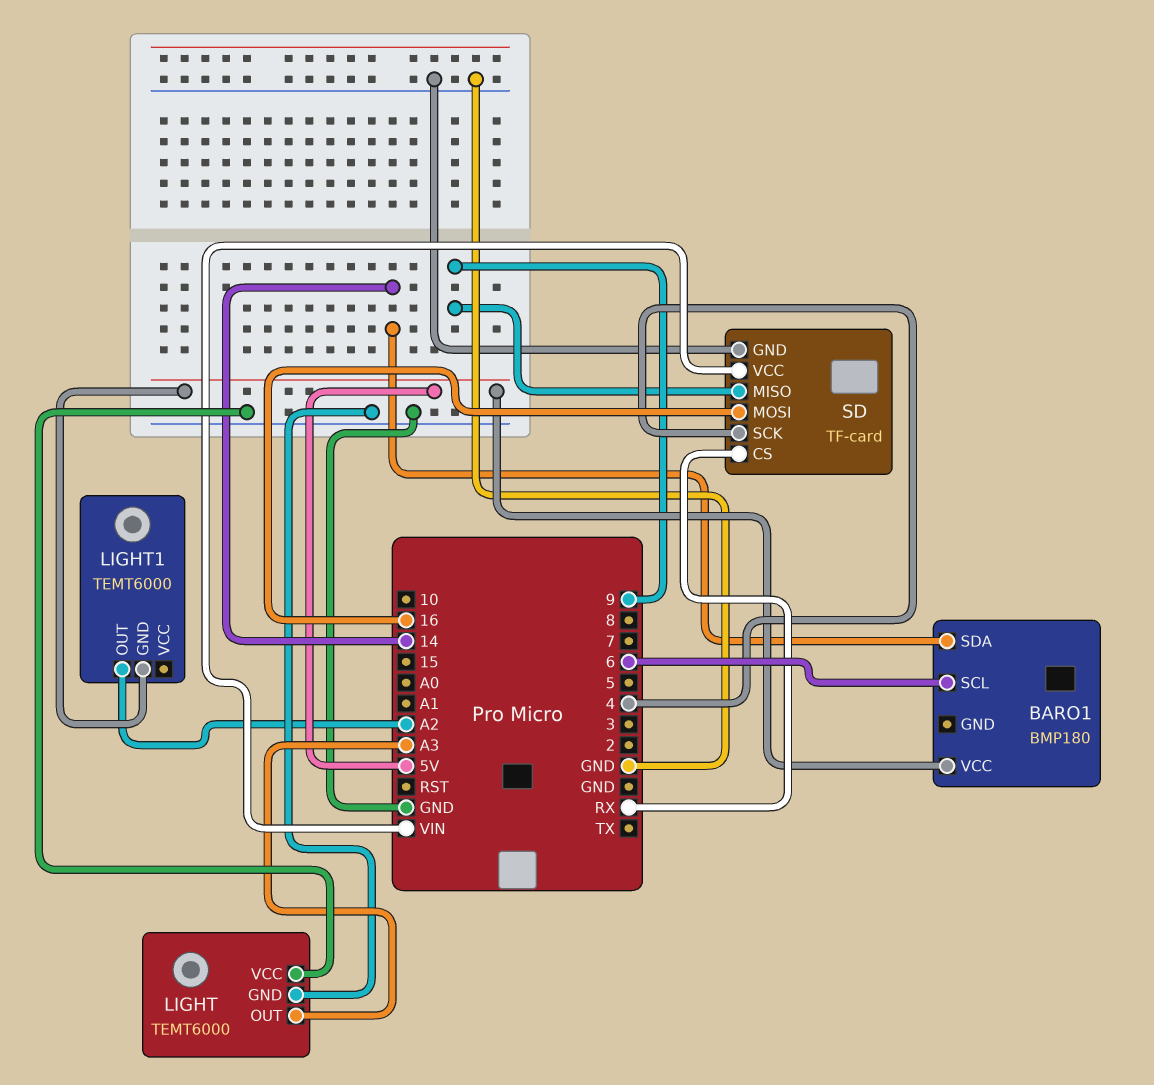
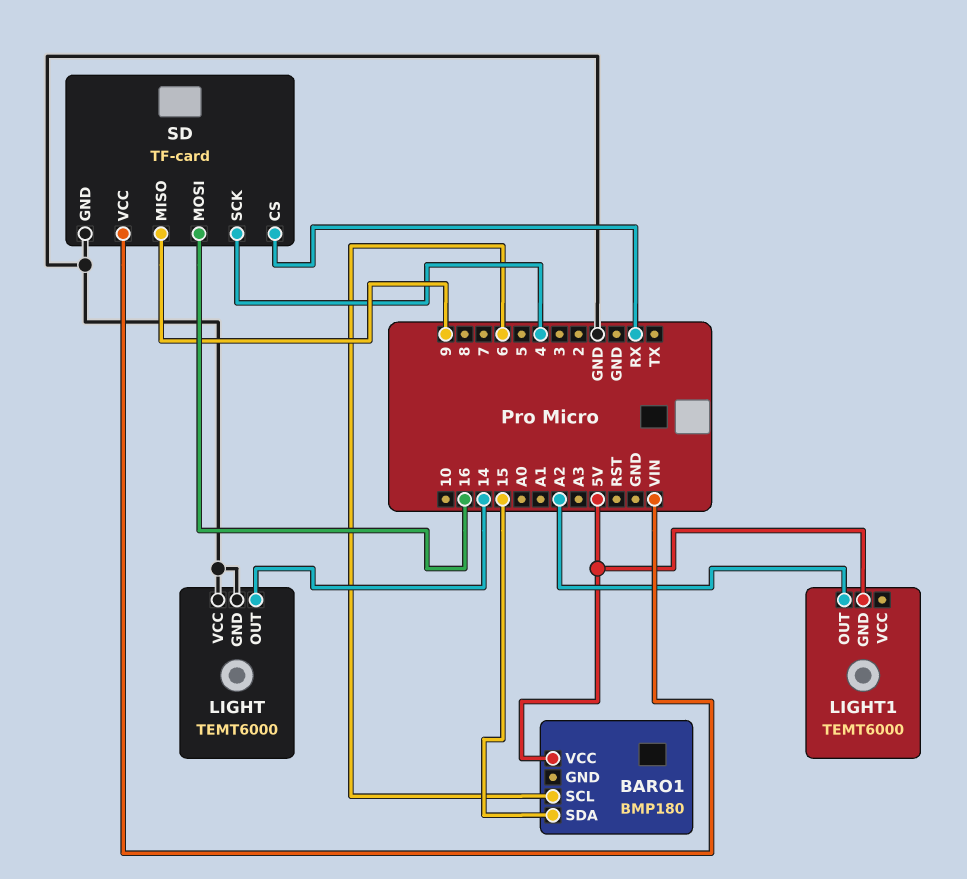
BARO1 pin SDA: 14 -> 15
LIGHT pin OUT: A3 -> 14

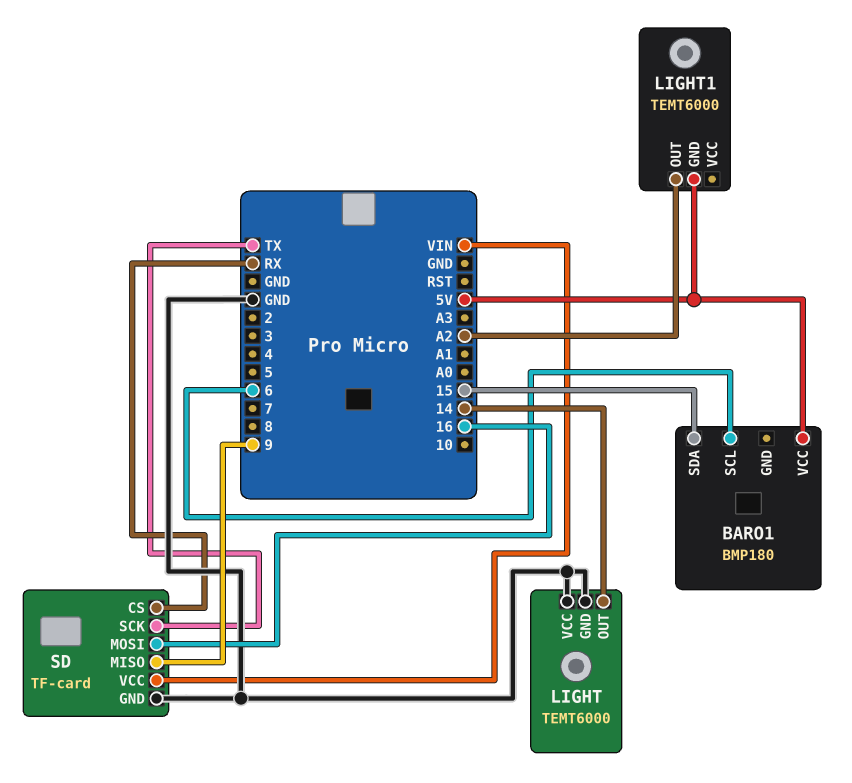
SD pin SCK: 4 -> TX

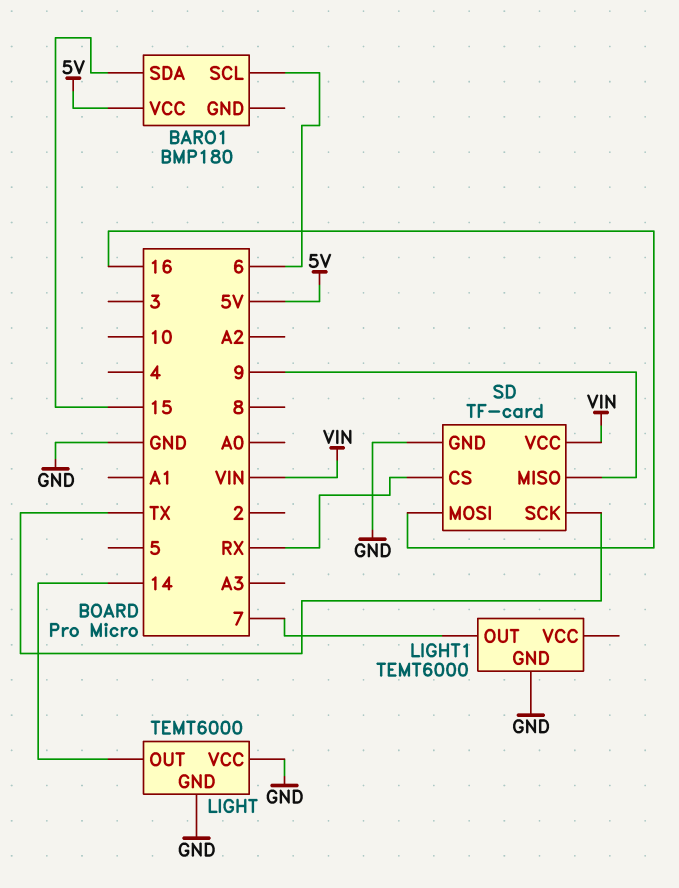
LIGHT1 pin GND: 5V -> GND
LIGHT1 pin OUT: A2 -> 7

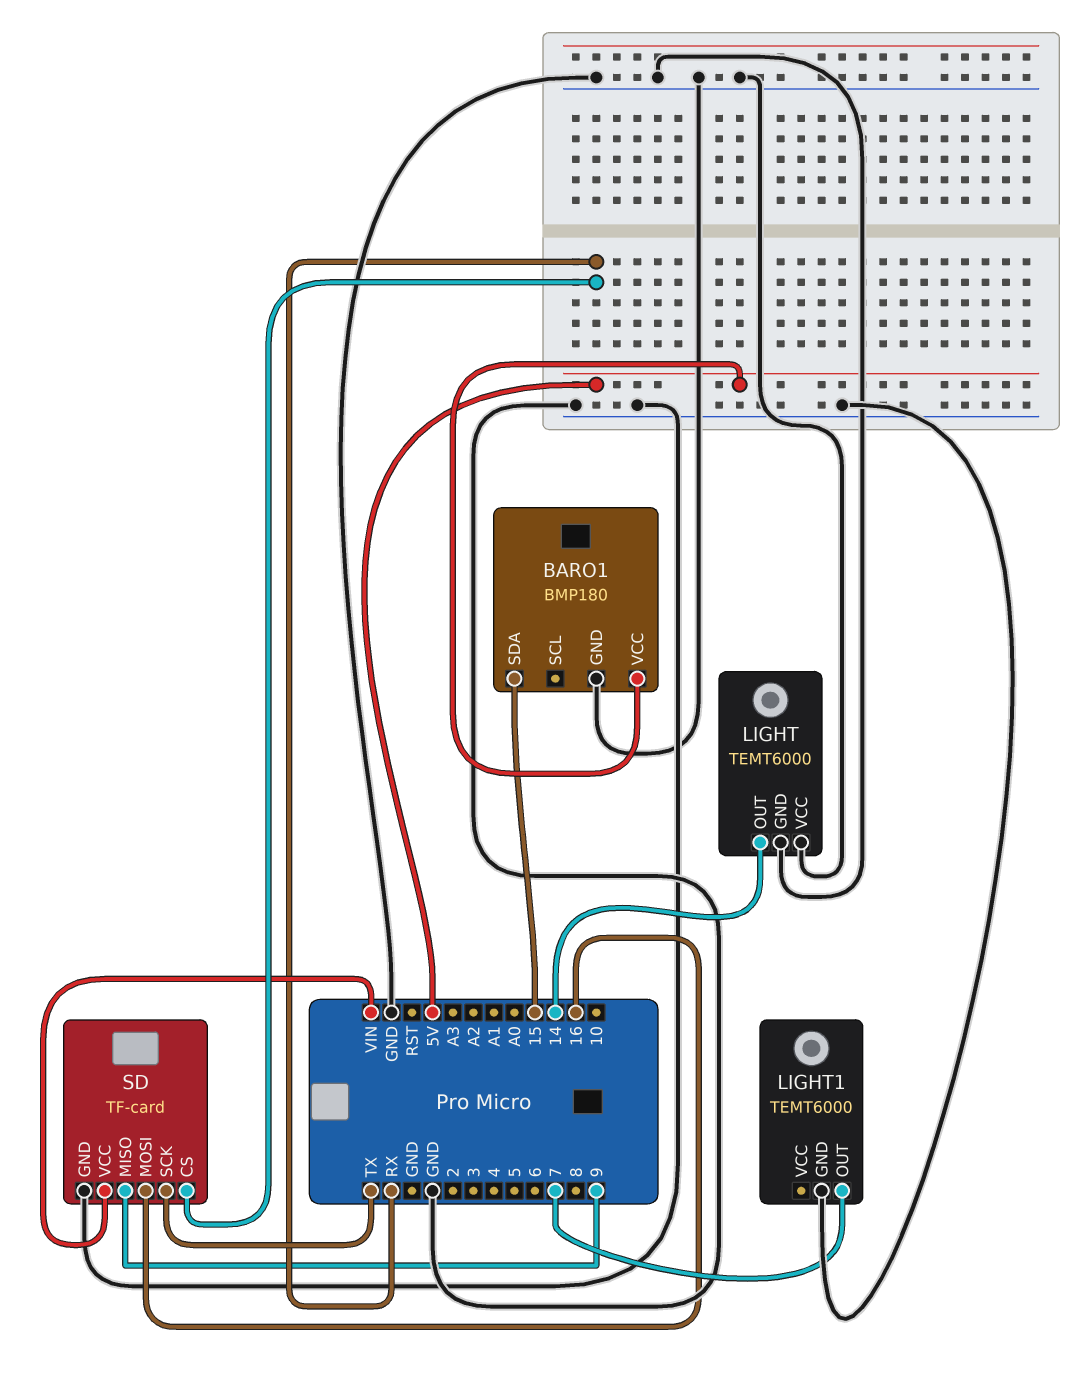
BARO1 pin GND: none -> GND
BARO1 pin SCL: 6 -> none

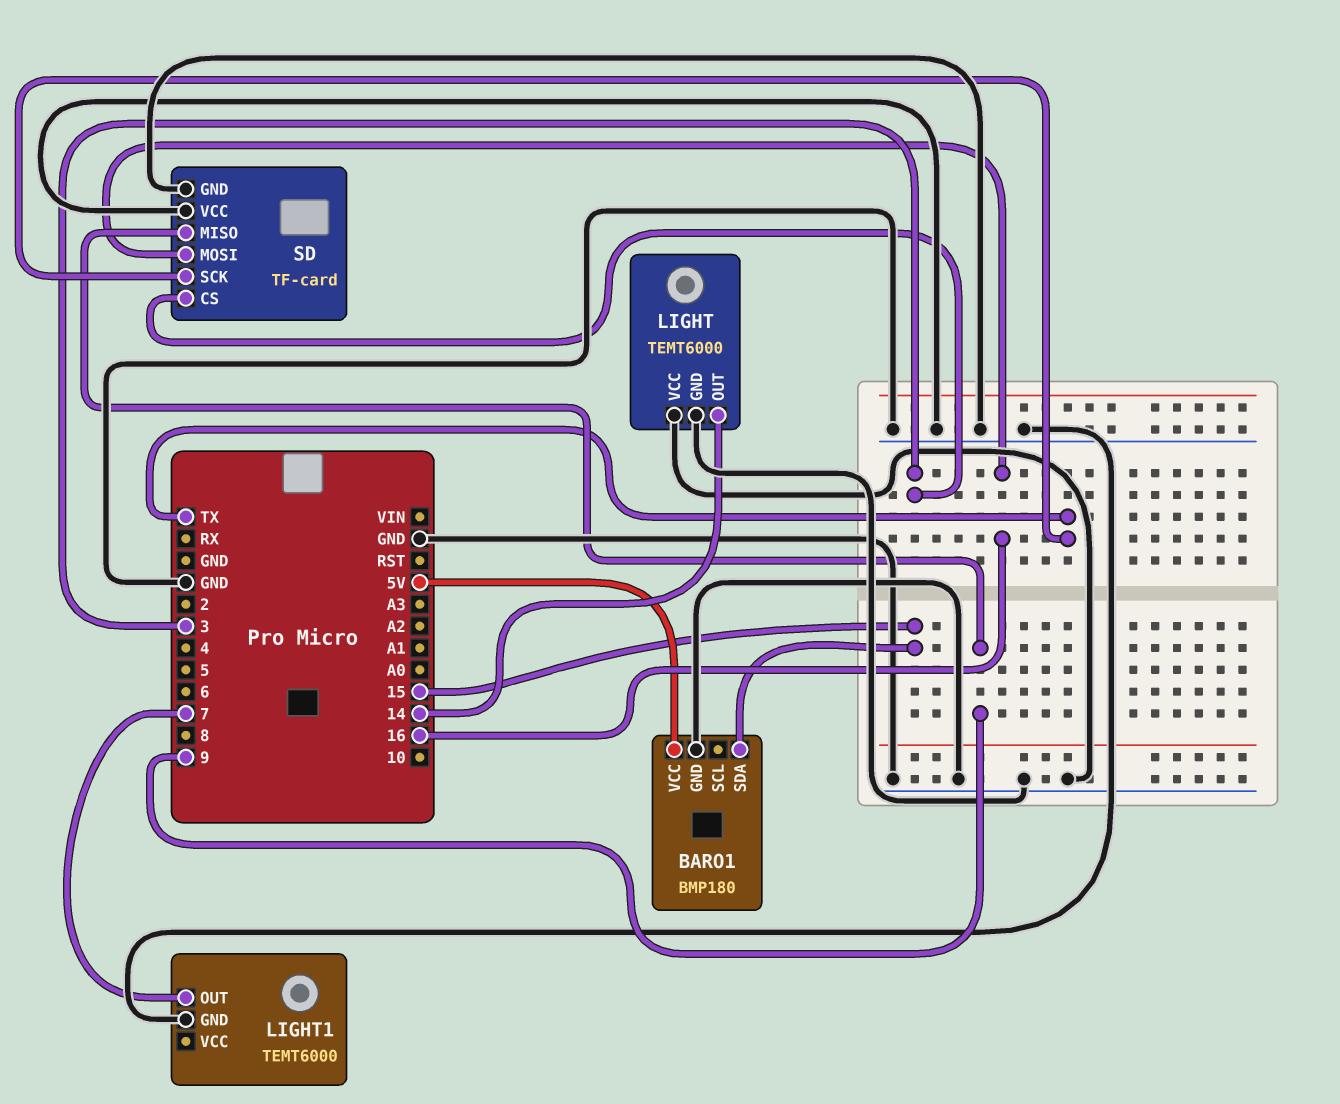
SD pin CS: RX -> 3
SD pin VCC: VIN -> GND

